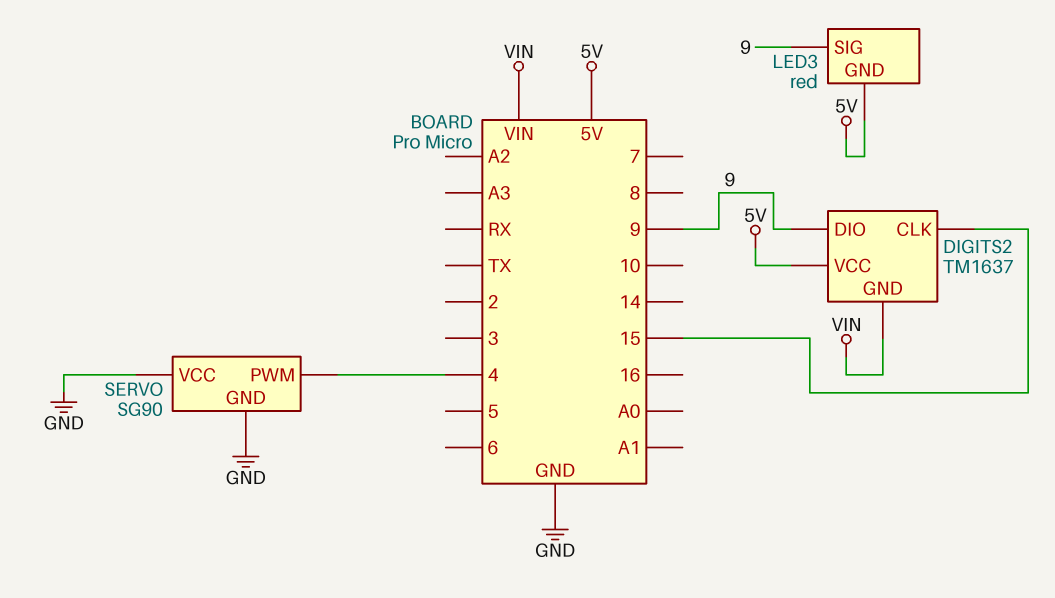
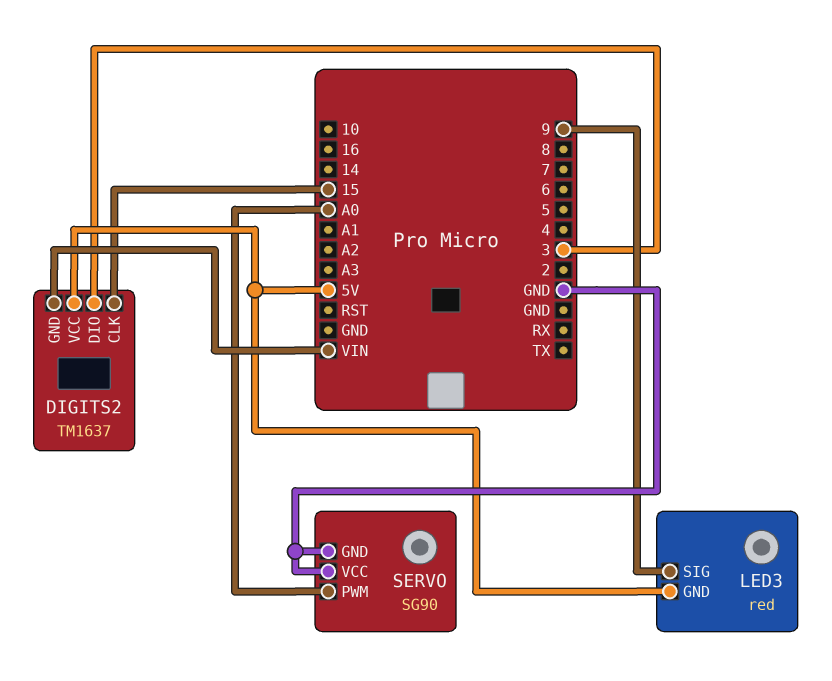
DIGITS2 pin DIO: 9 -> 3
SERVO pin PWM: 4 -> A0

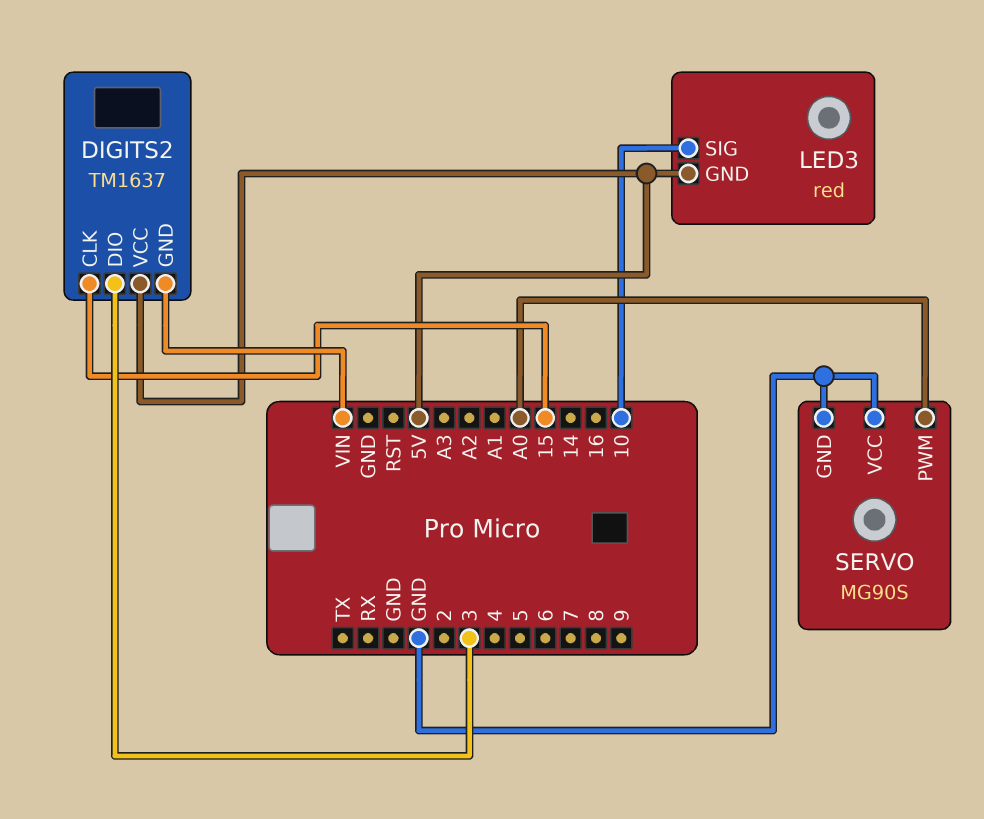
LED3 pin SIG: 9 -> 10
SERVO: SG90 -> MG90S

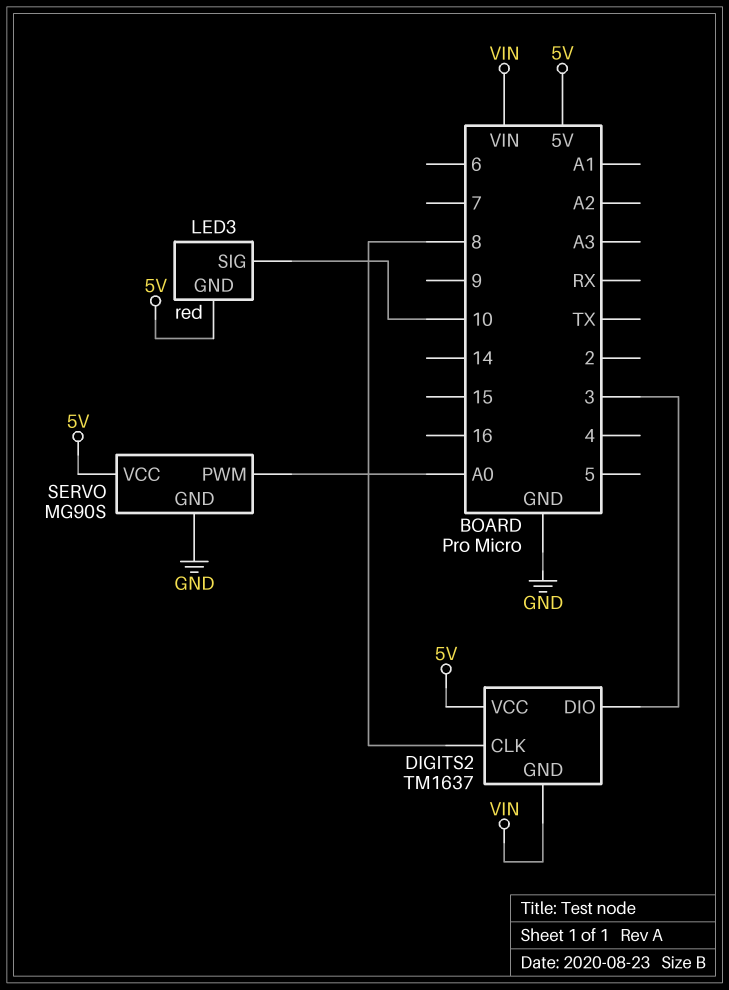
DIGITS2 pin CLK: 15 -> 8
SERVO pin VCC: GND -> 5V

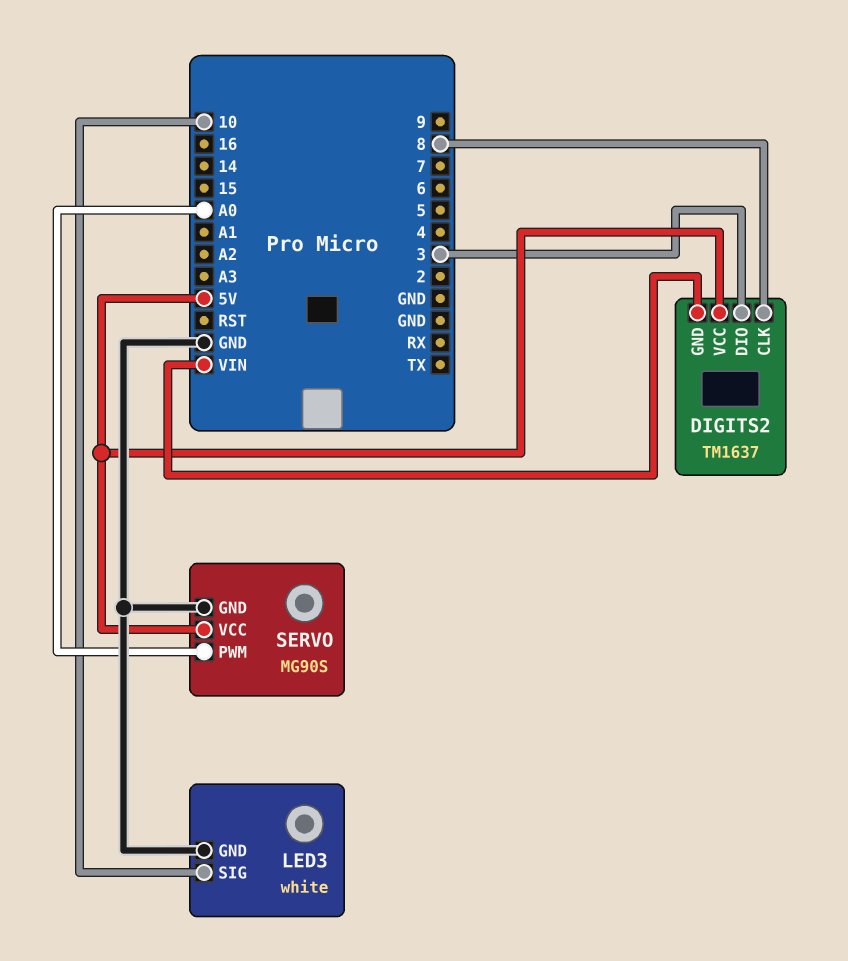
LED3: red -> white
LED3 pin GND: 5V -> GND

